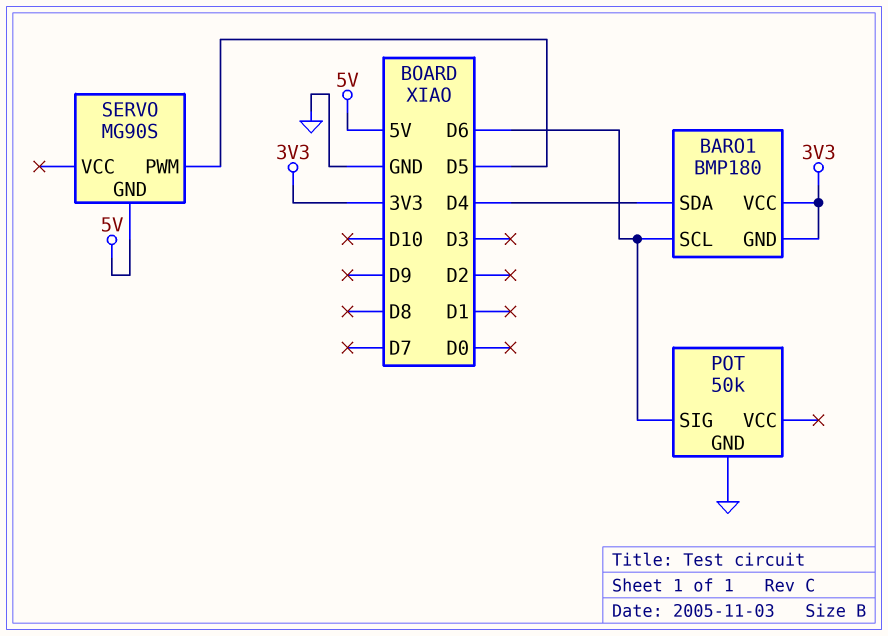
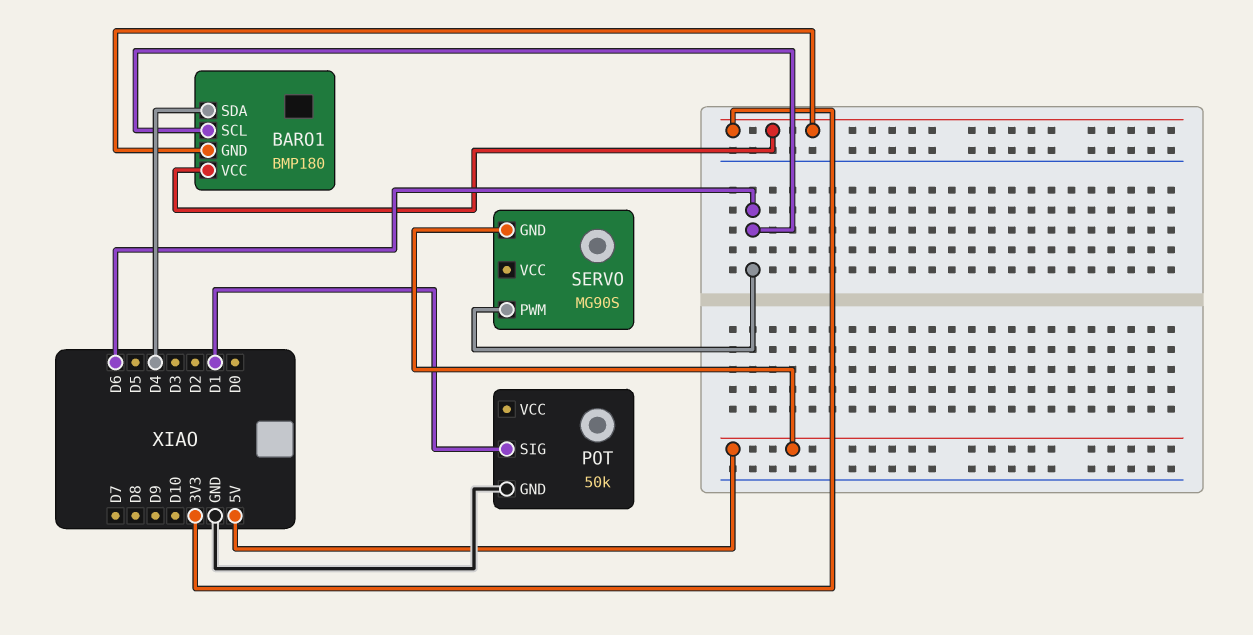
POT pin SIG: D6 -> D1
SERVO pin PWM: D5 -> D6

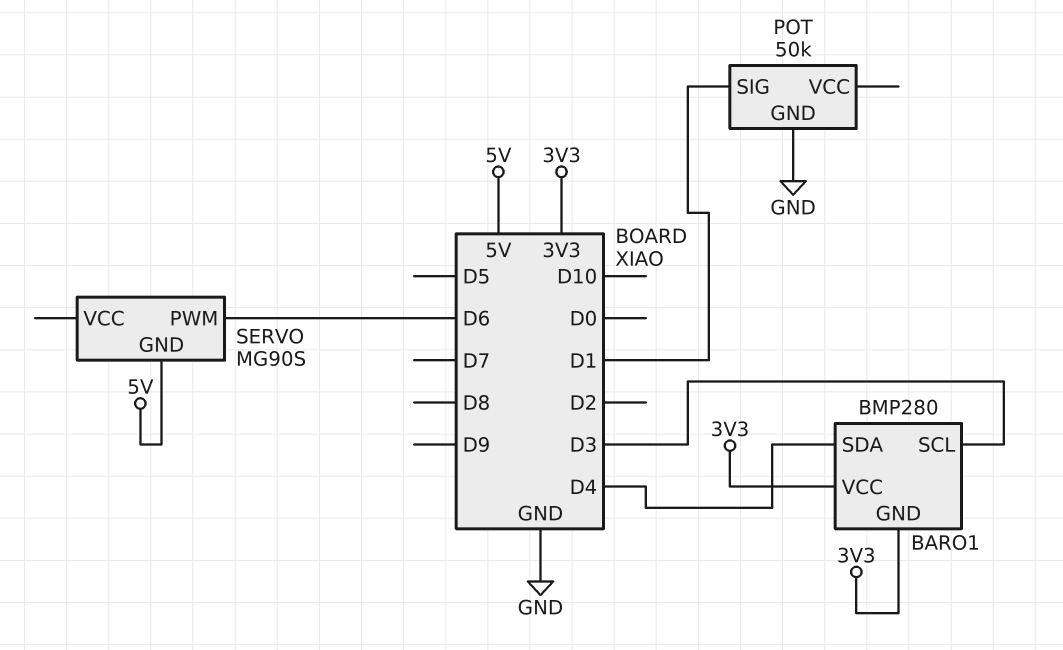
BARO1: BMP180 -> BMP280
BARO1 pin SCL: D6 -> D3

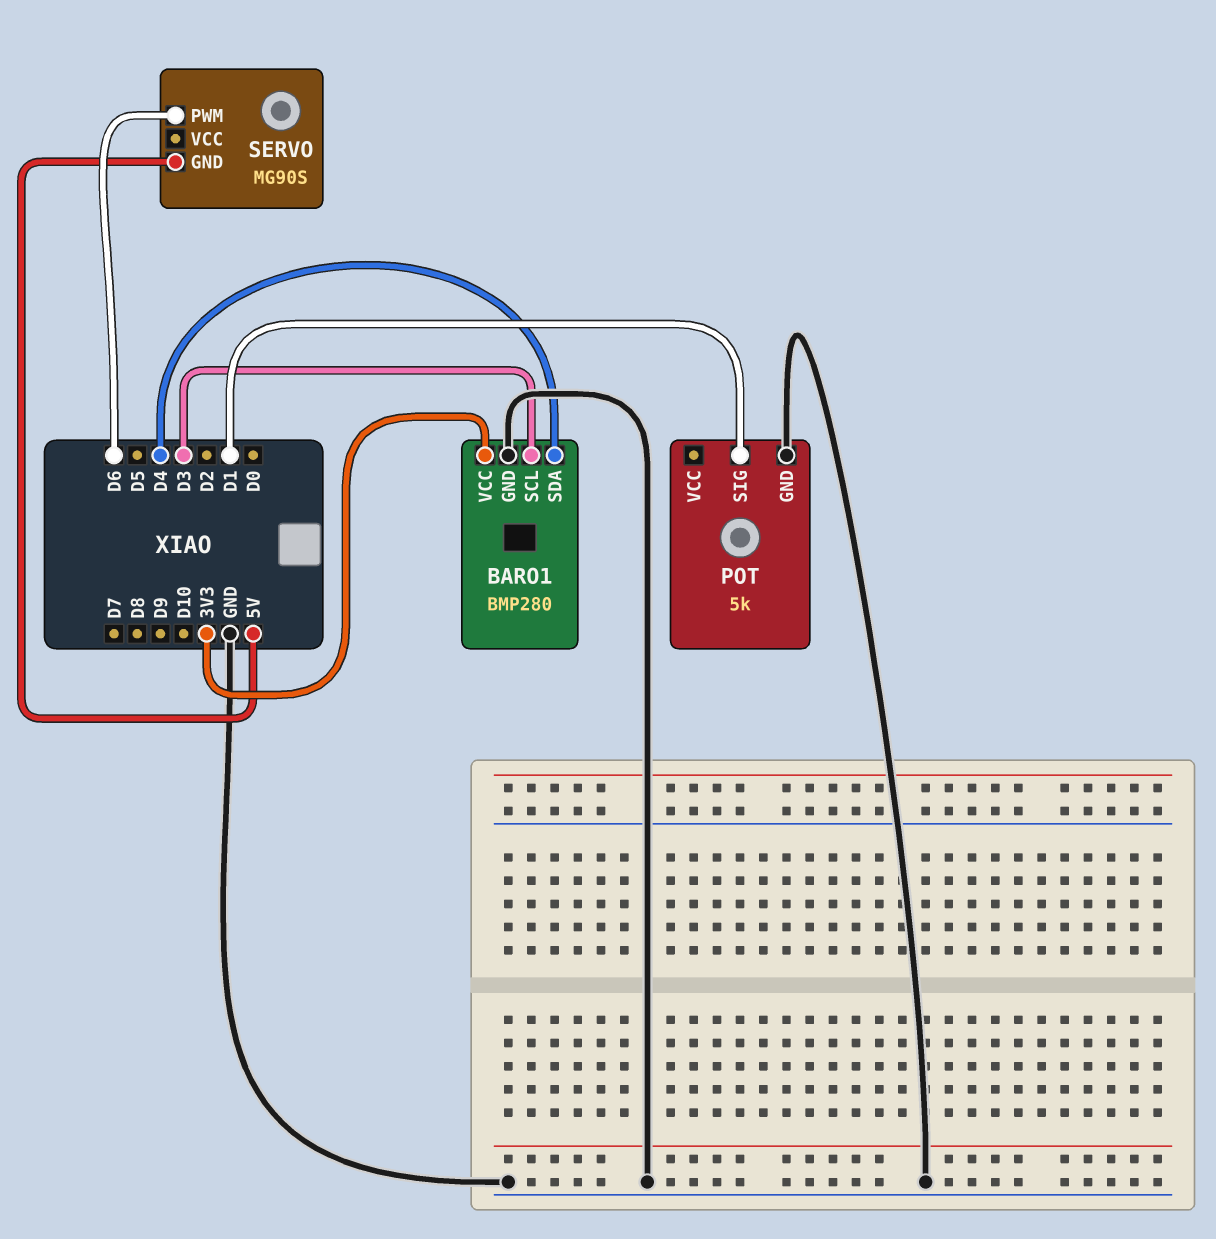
BARO1 pin GND: 3V3 -> GND
POT: 50k -> 5k

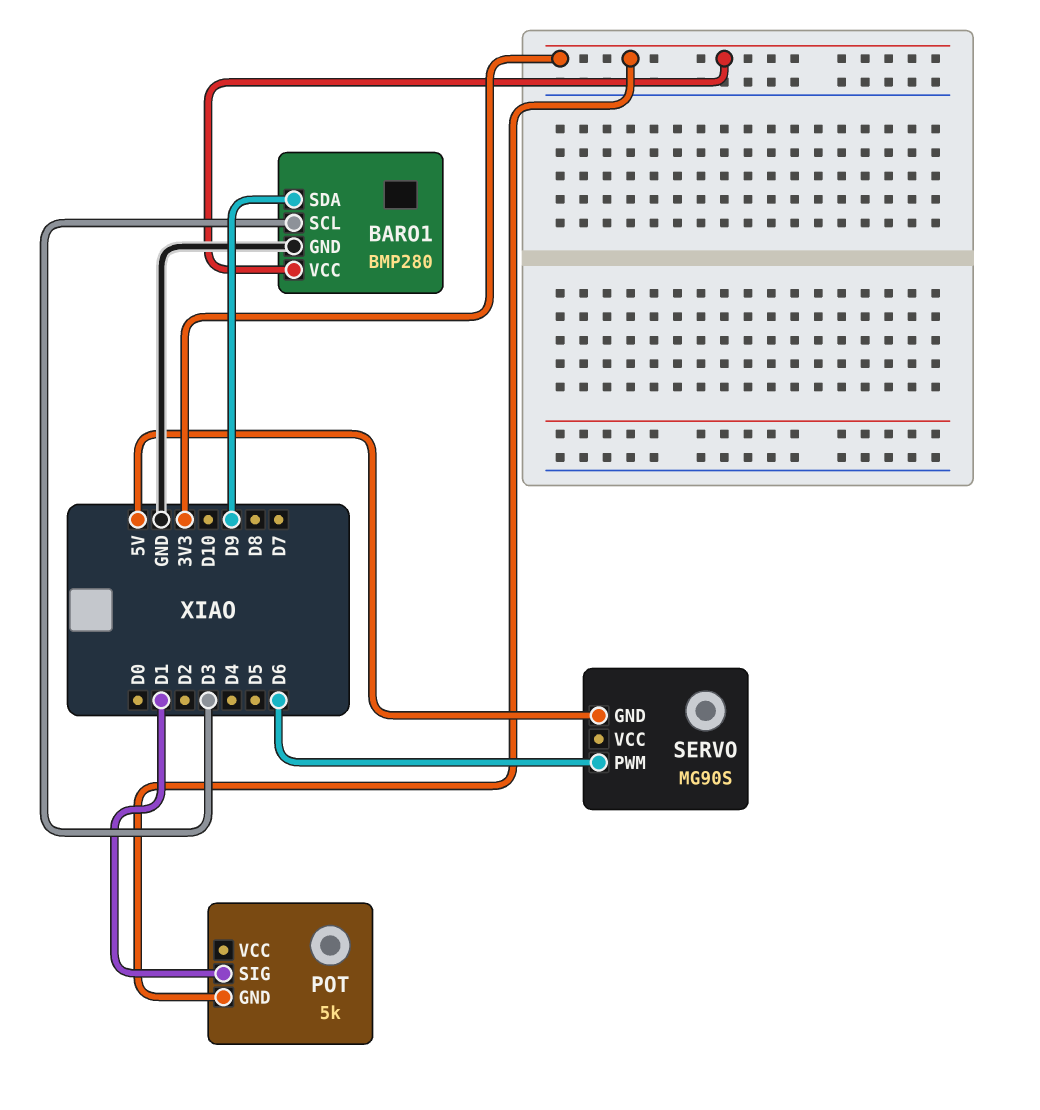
BARO1 pin SDA: D4 -> D9
POT pin GND: GND -> 3V3

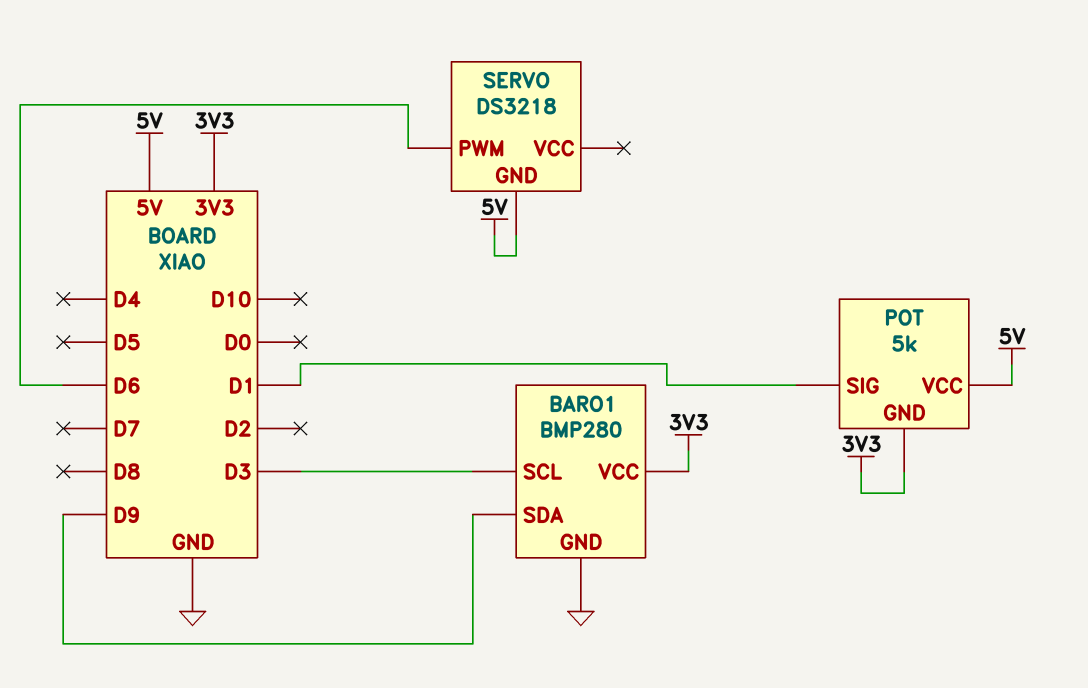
POT pin VCC: none -> 5V
SERVO: MG90S -> DS3218

